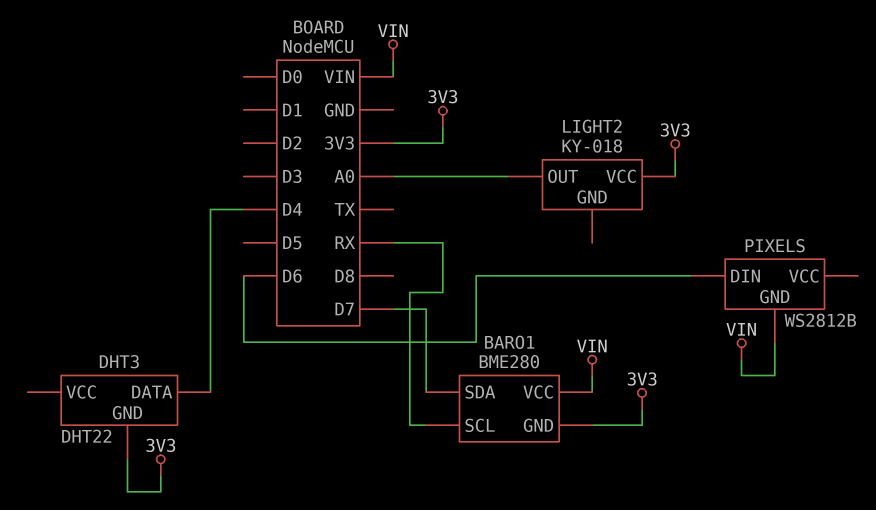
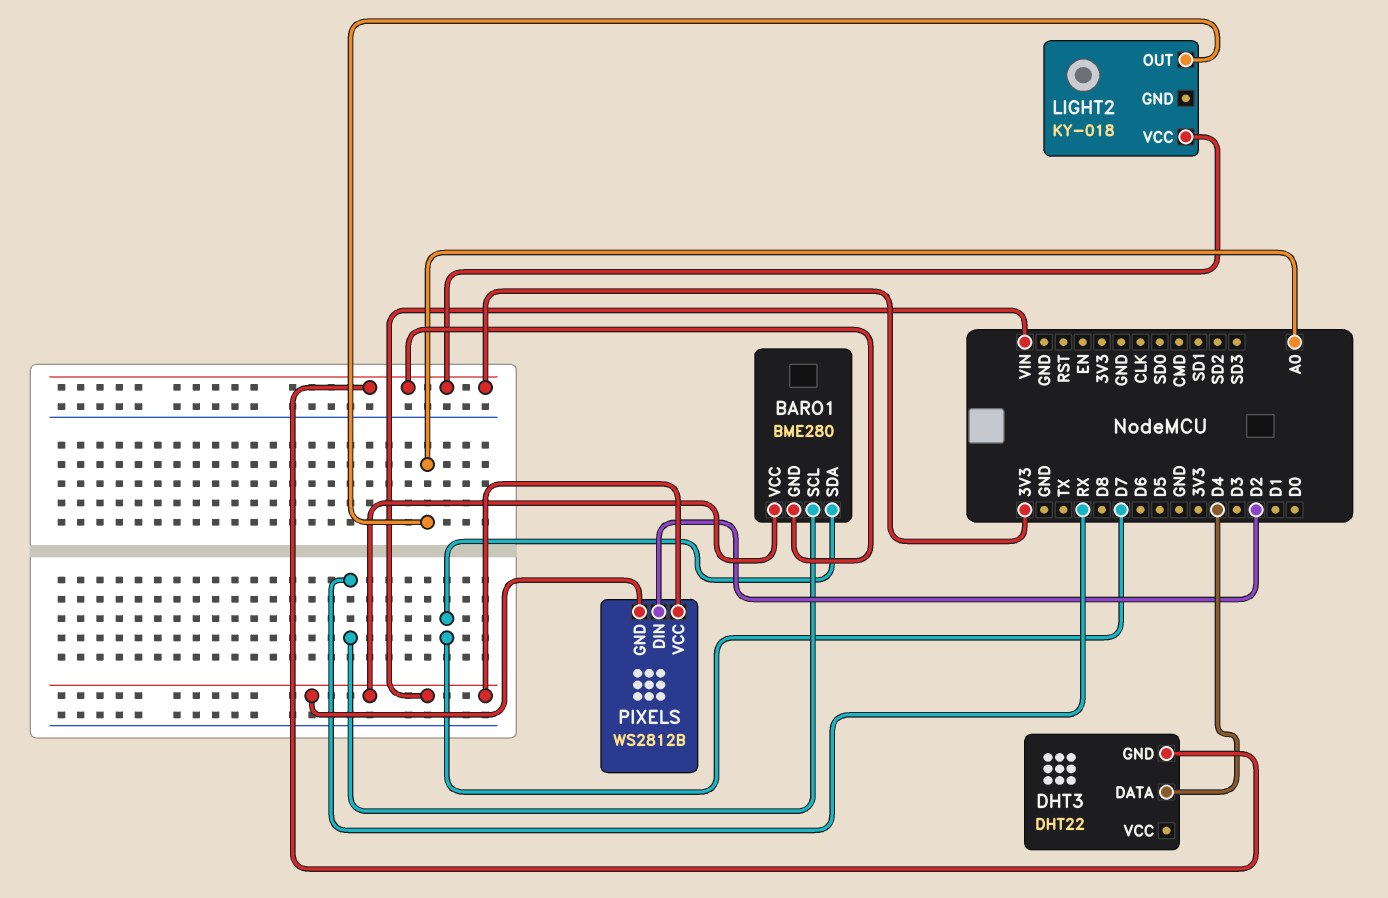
PIXELS pin DIN: D6 -> D2
PIXELS pin VCC: none -> VIN

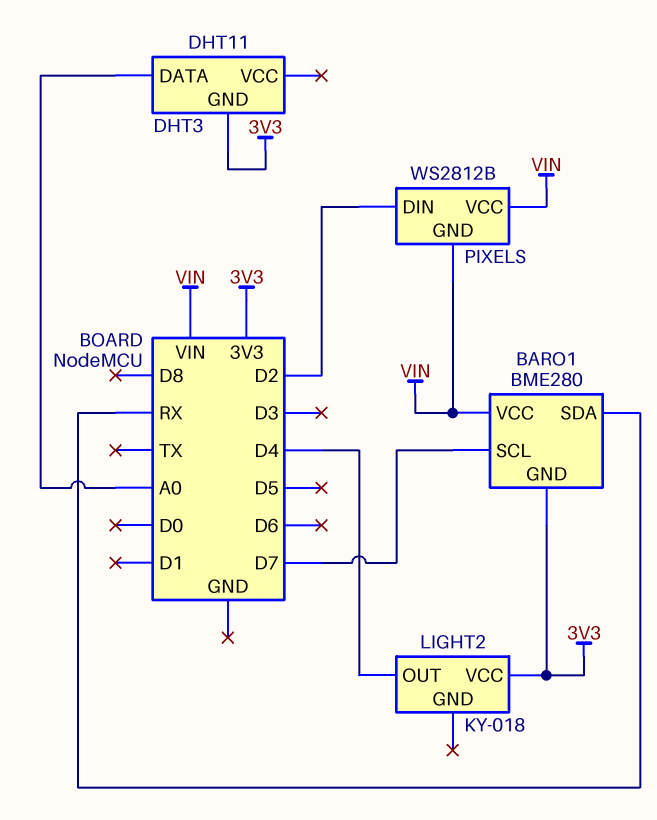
BARO1 pin SCL: RX -> D7
BARO1 pin SDA: D7 -> RX
DHT3: DHT22 -> DHT11
DHT3 pin DATA: D4 -> A0
LIGHT2 pin OUT: A0 -> D4

